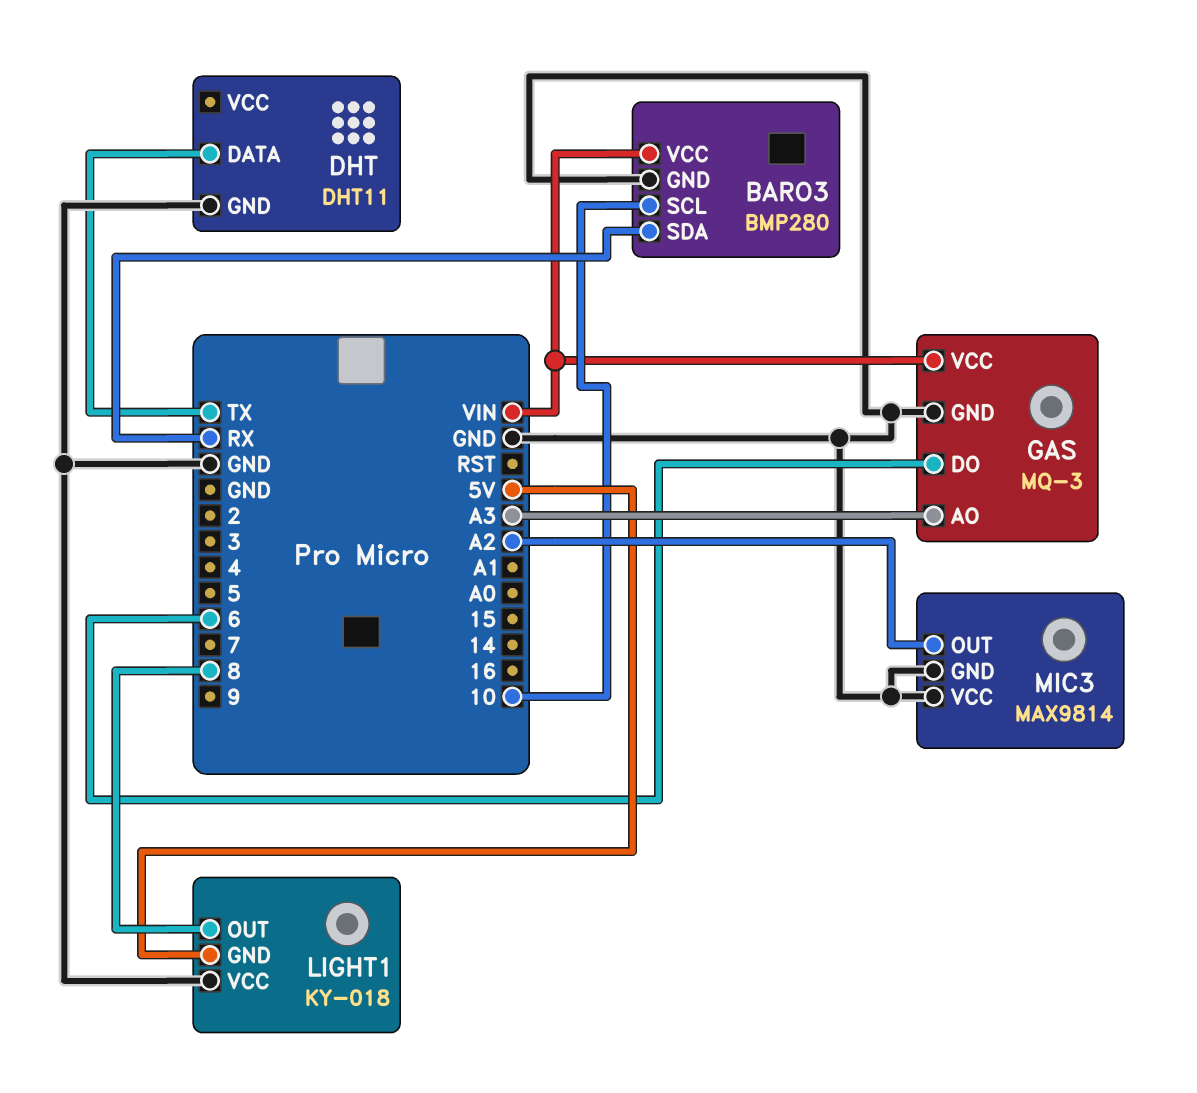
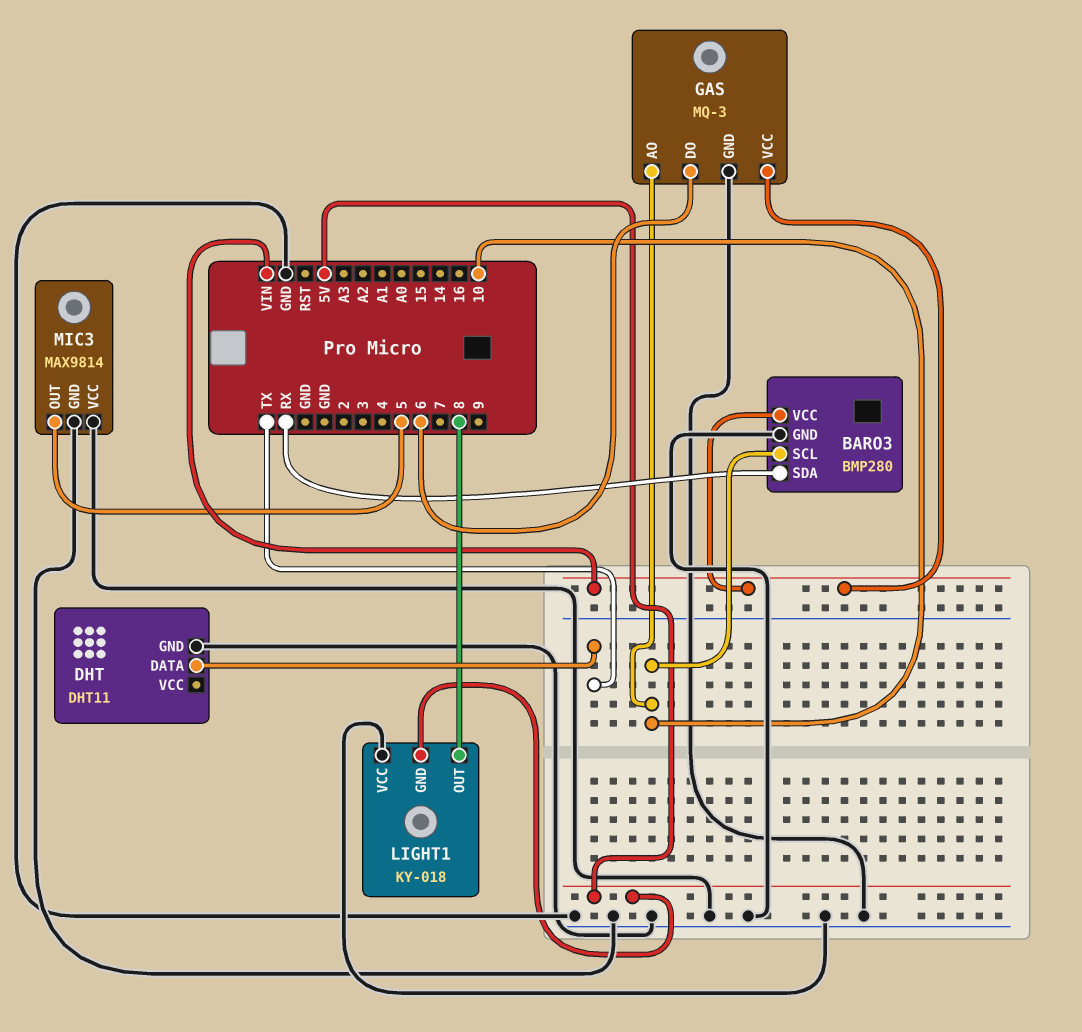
GAS pin AO: A3 -> 10
MIC3 pin OUT: A2 -> 5

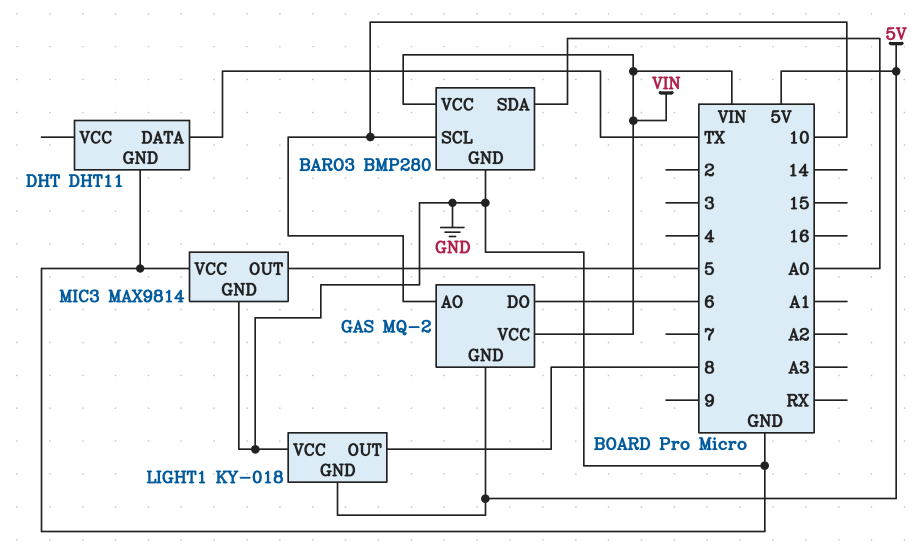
BARO3 pin SDA: RX -> A0
GAS: MQ-3 -> MQ-2
GAS pin GND: GND -> 5V

